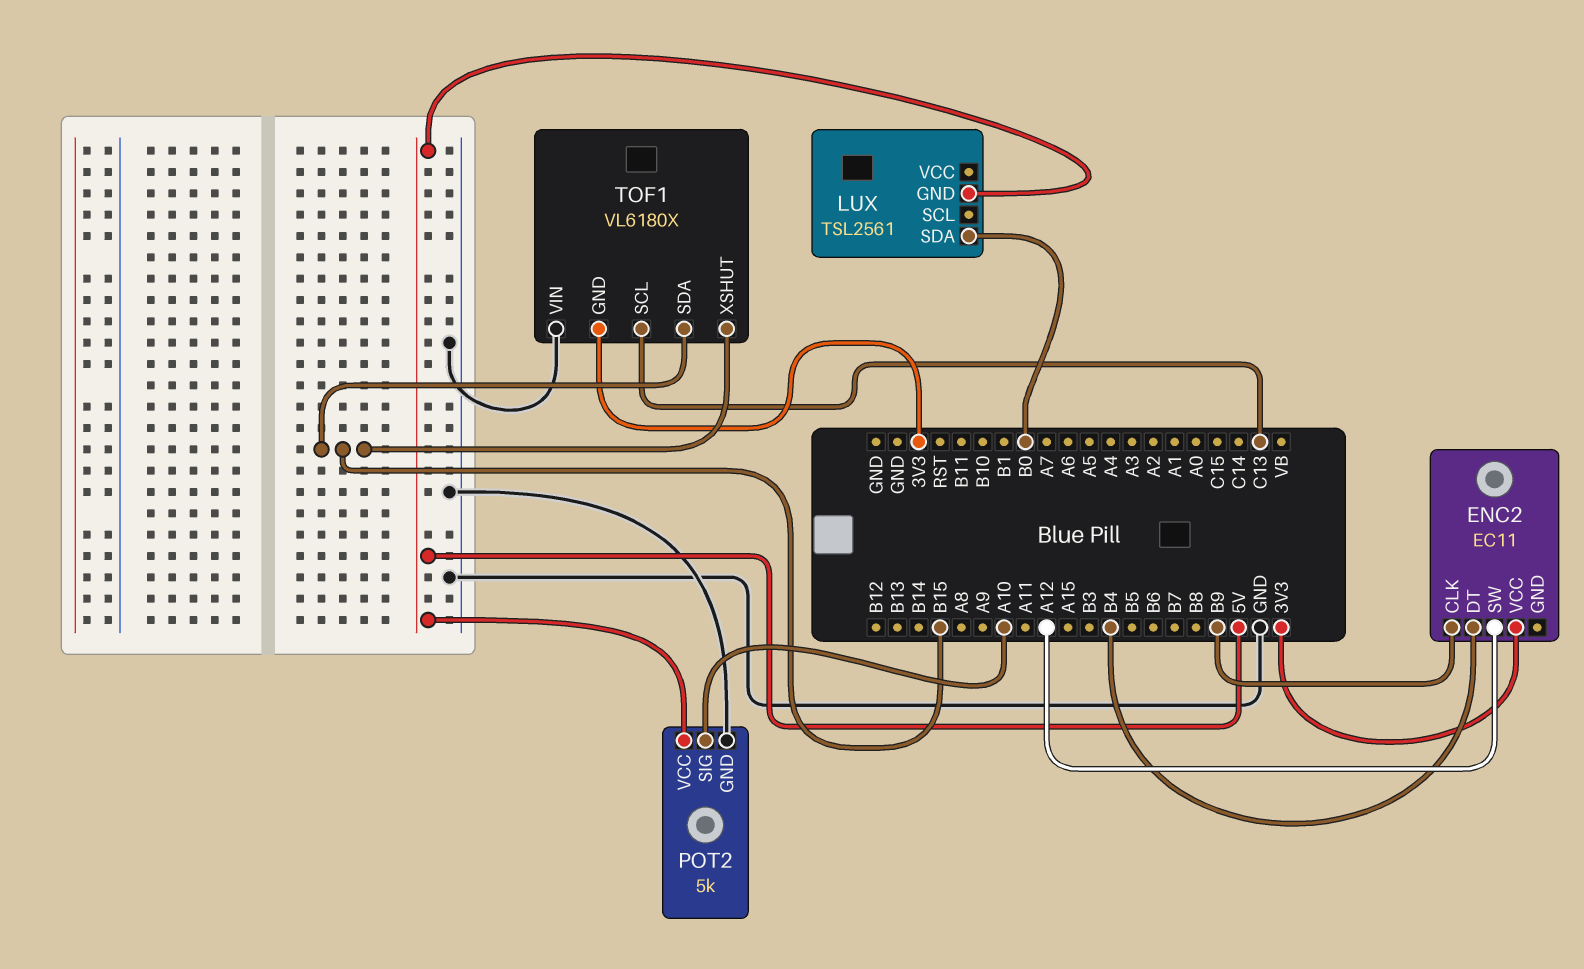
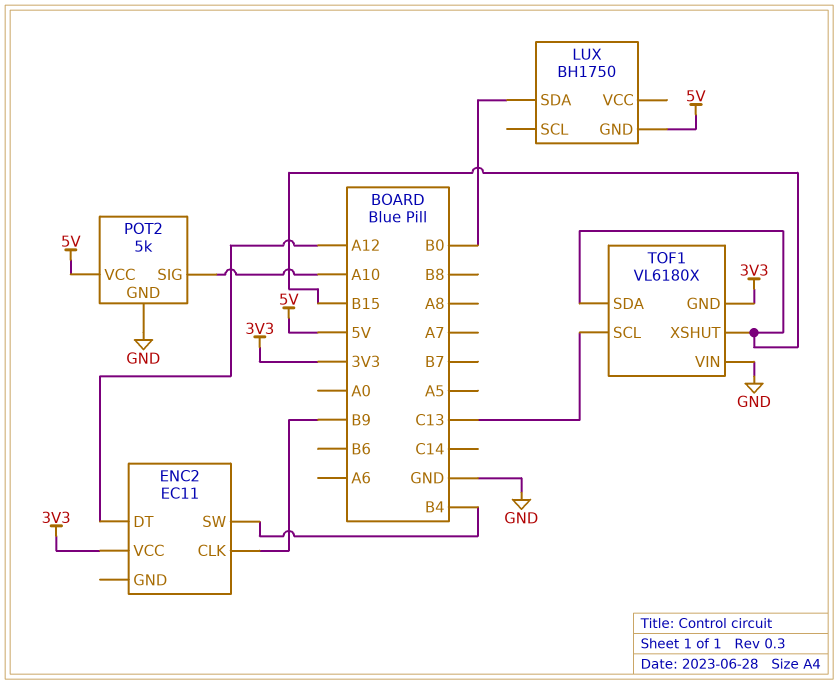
ENC2 pin DT: B4 -> A12
ENC2 pin SW: A12 -> B4
LUX: TSL2561 -> BH1750

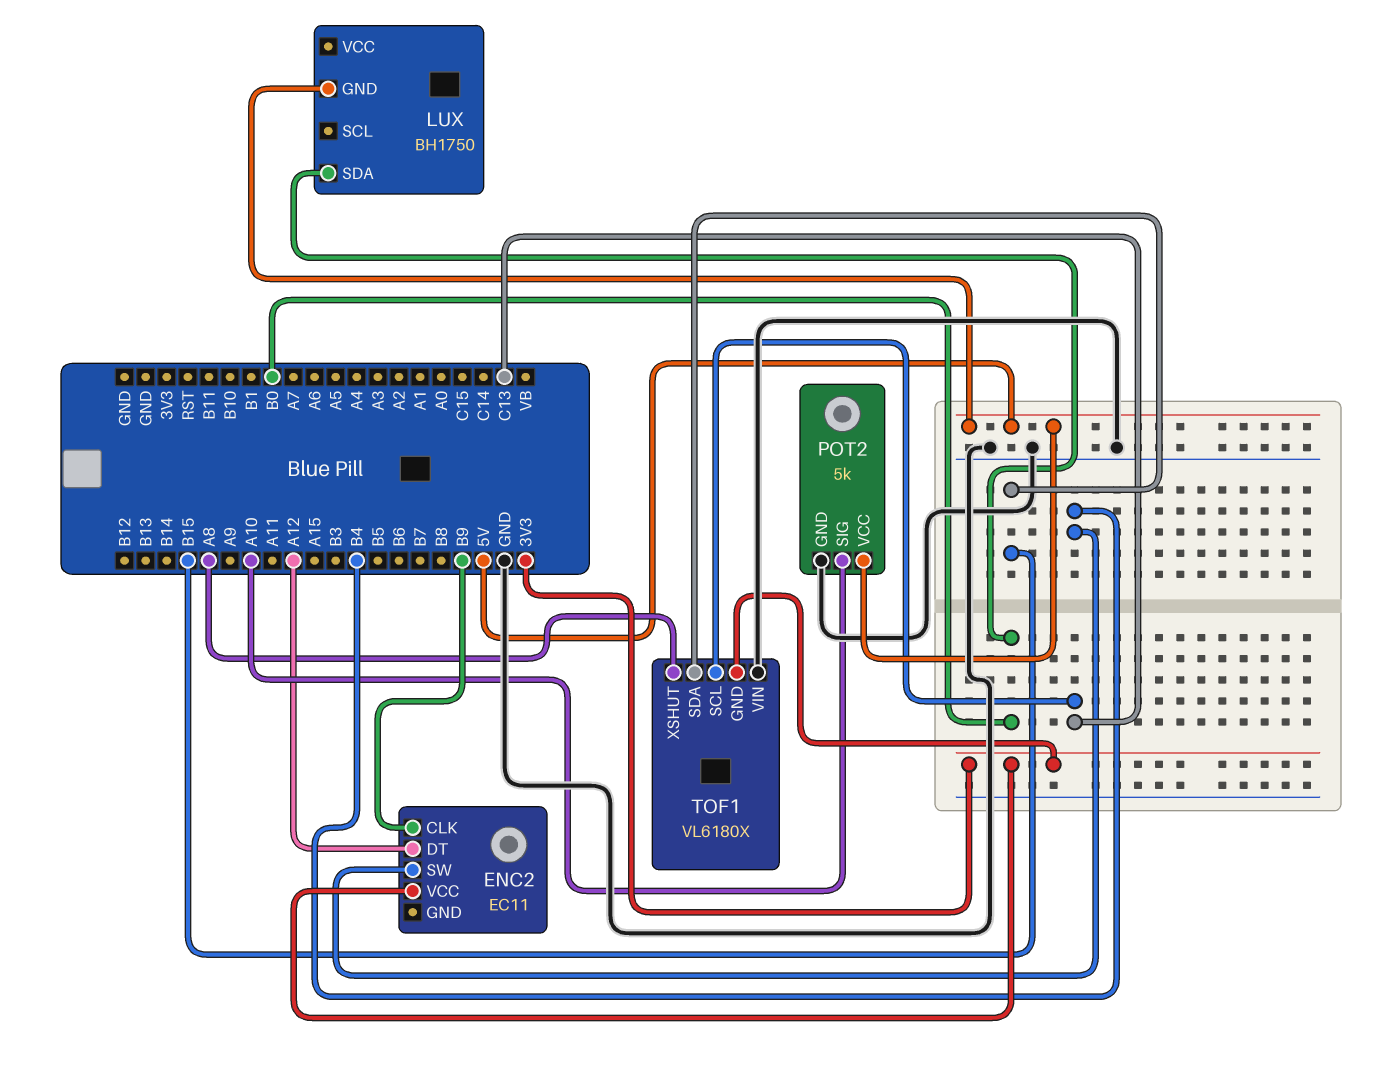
TOF1 pin XSHUT: B15 -> A8

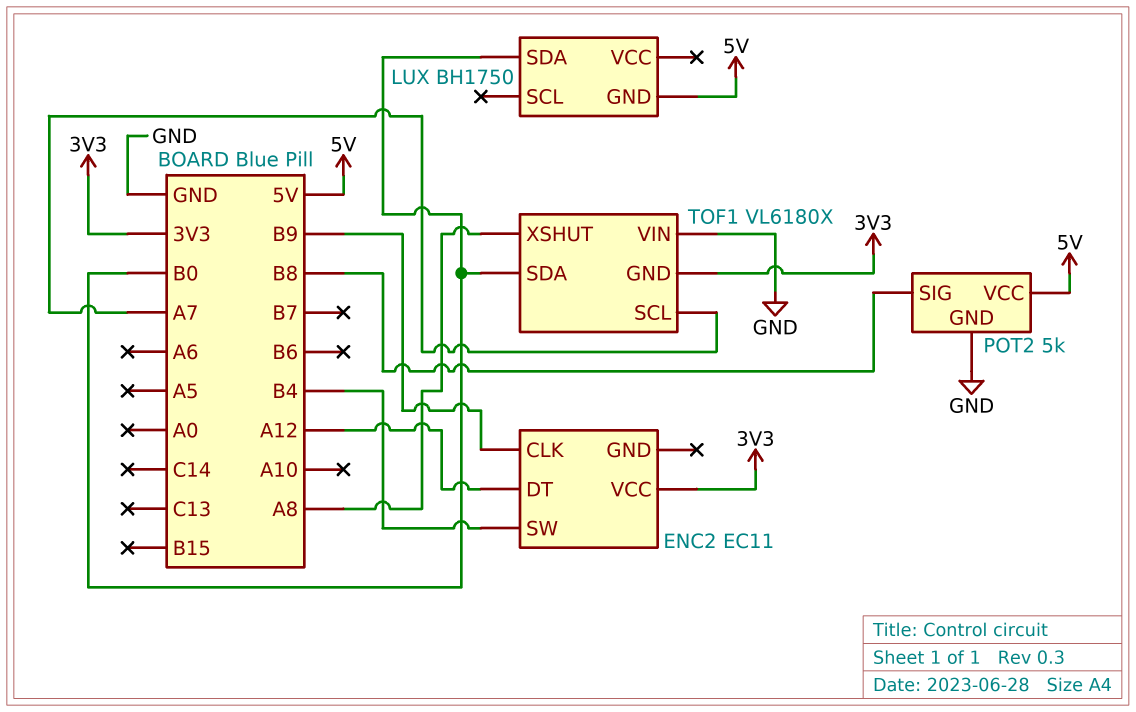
POT2 pin SIG: A10 -> B8
TOF1 pin SCL: C13 -> A7
TOF1 pin SDA: B15 -> B0

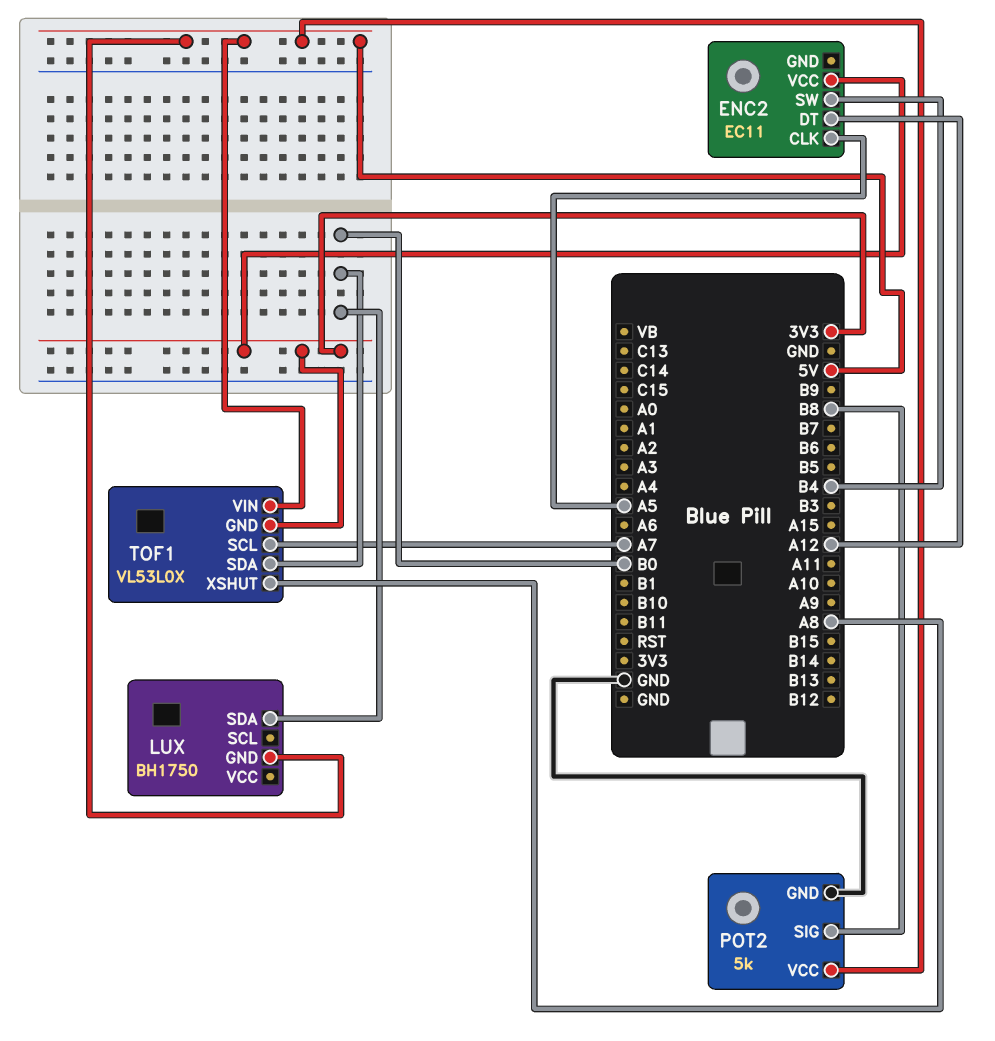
ENC2 pin CLK: B9 -> A5
TOF1: VL6180X -> VL53L0X
TOF1 pin VIN: GND -> 5V

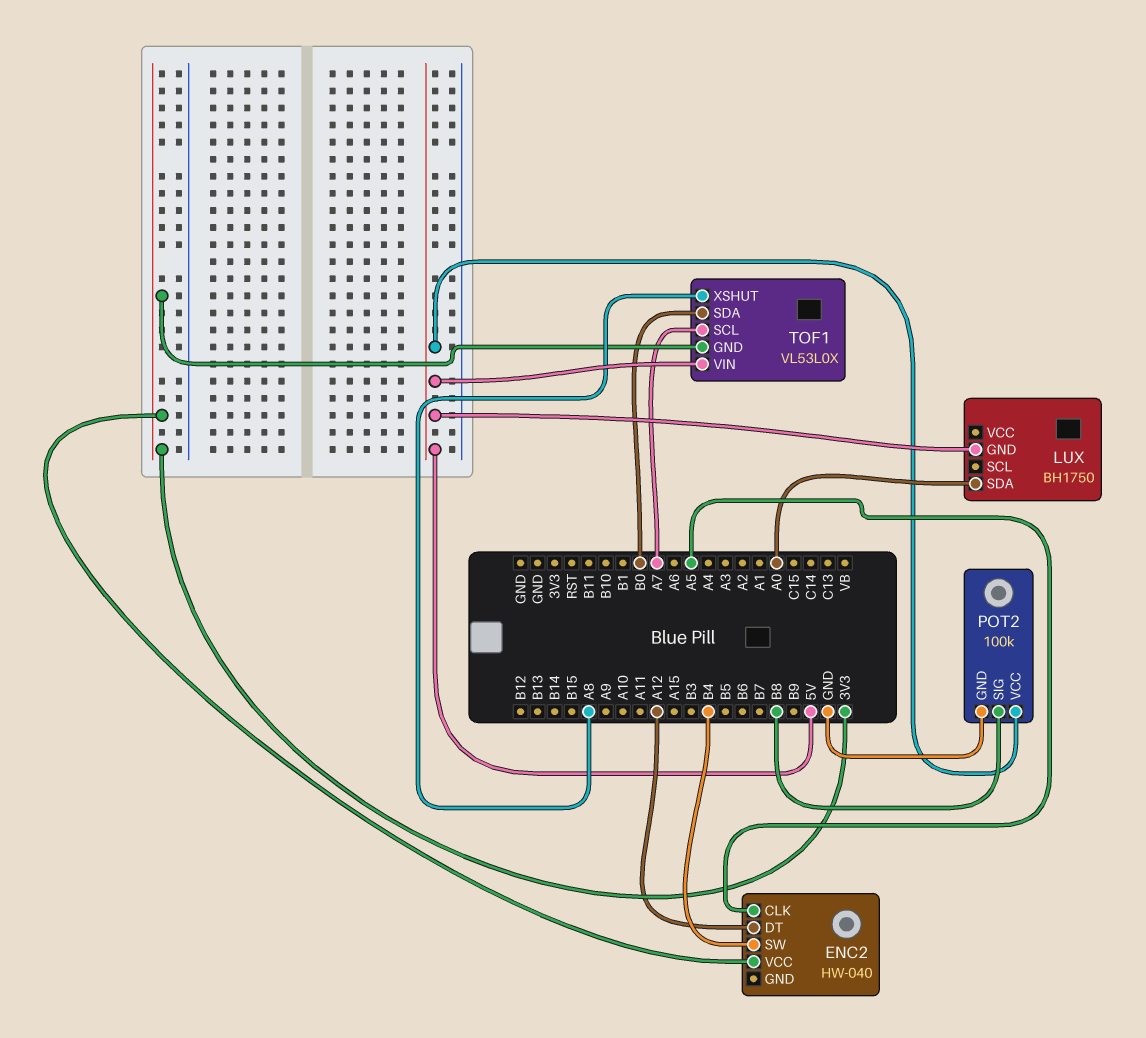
ENC2: EC11 -> HW-040
LUX pin SDA: B0 -> A0
POT2: 5k -> 100k

